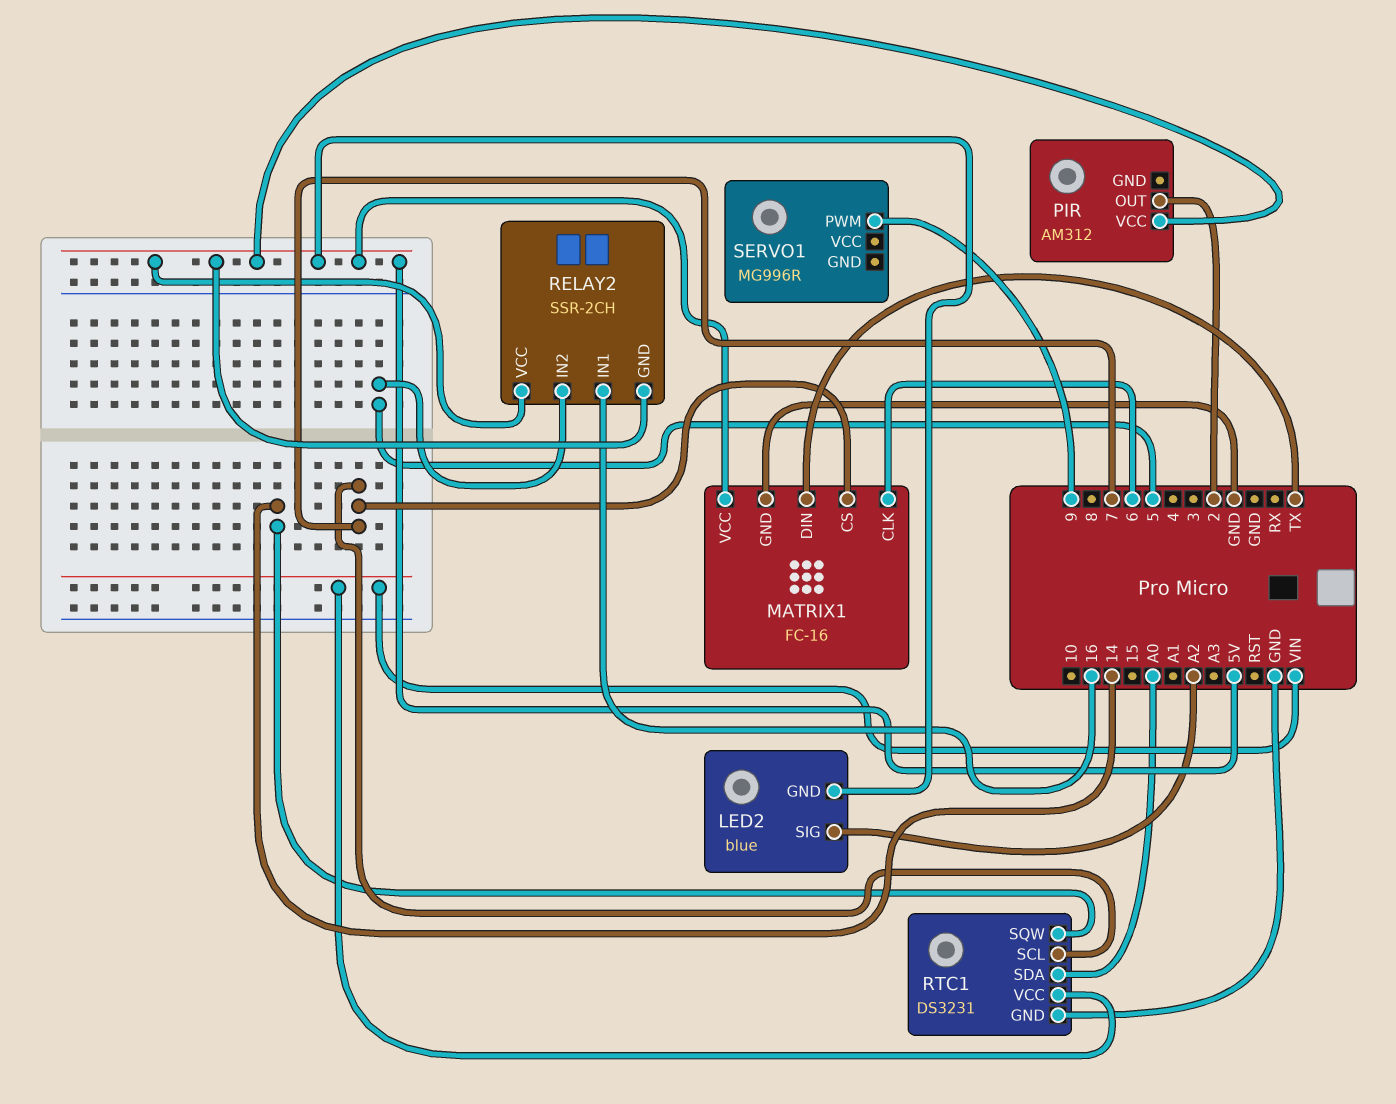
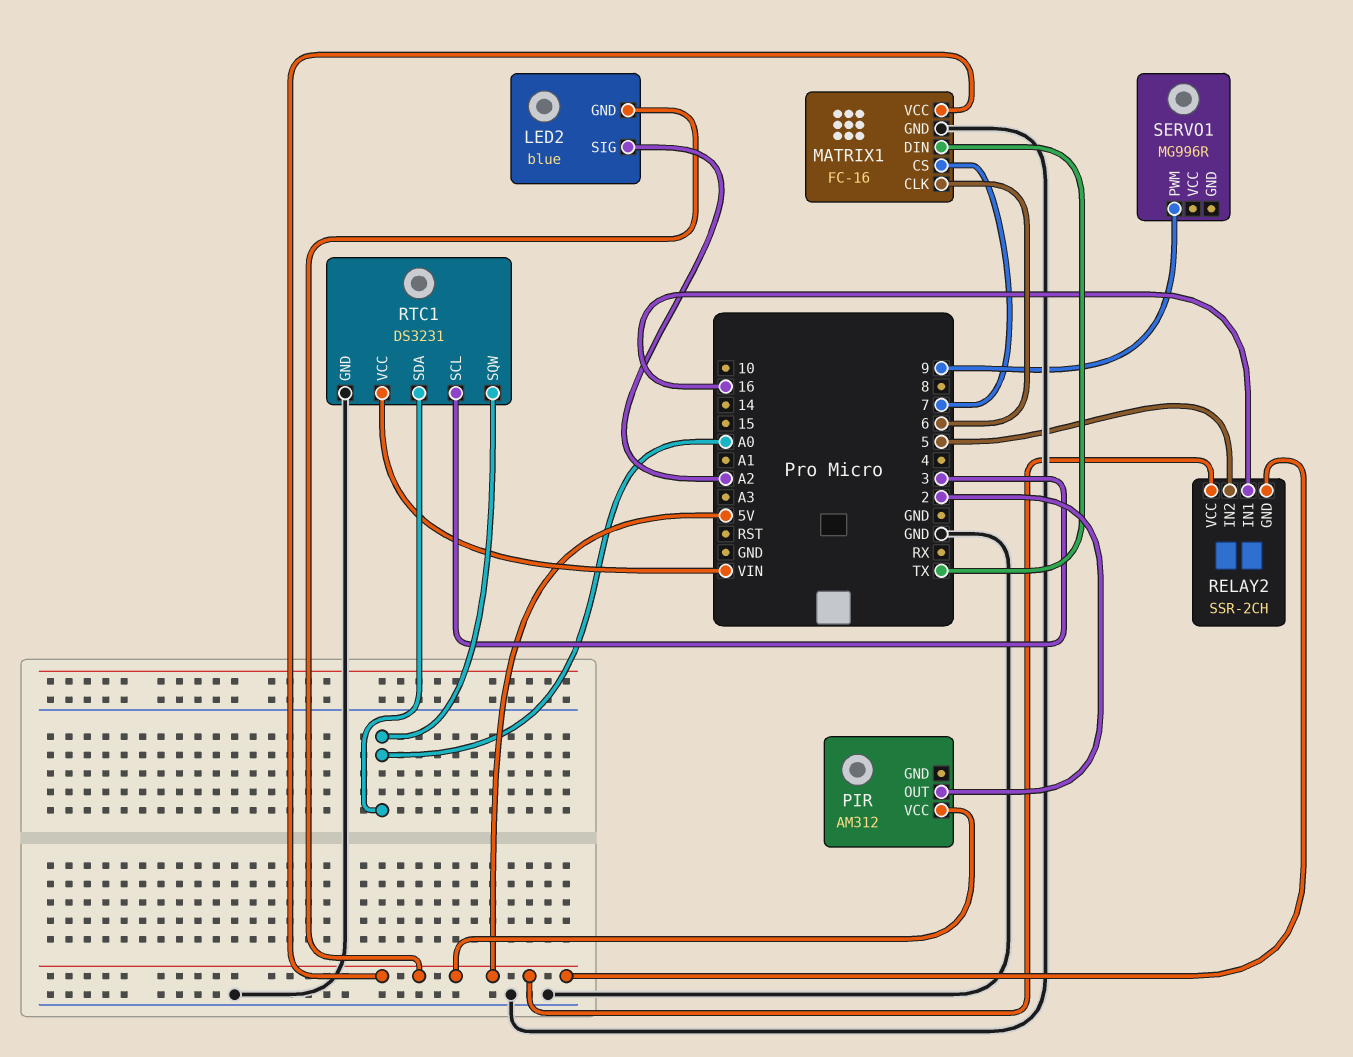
RTC1 pin SCL: 7 -> 3
RTC1 pin SQW: 14 -> A0

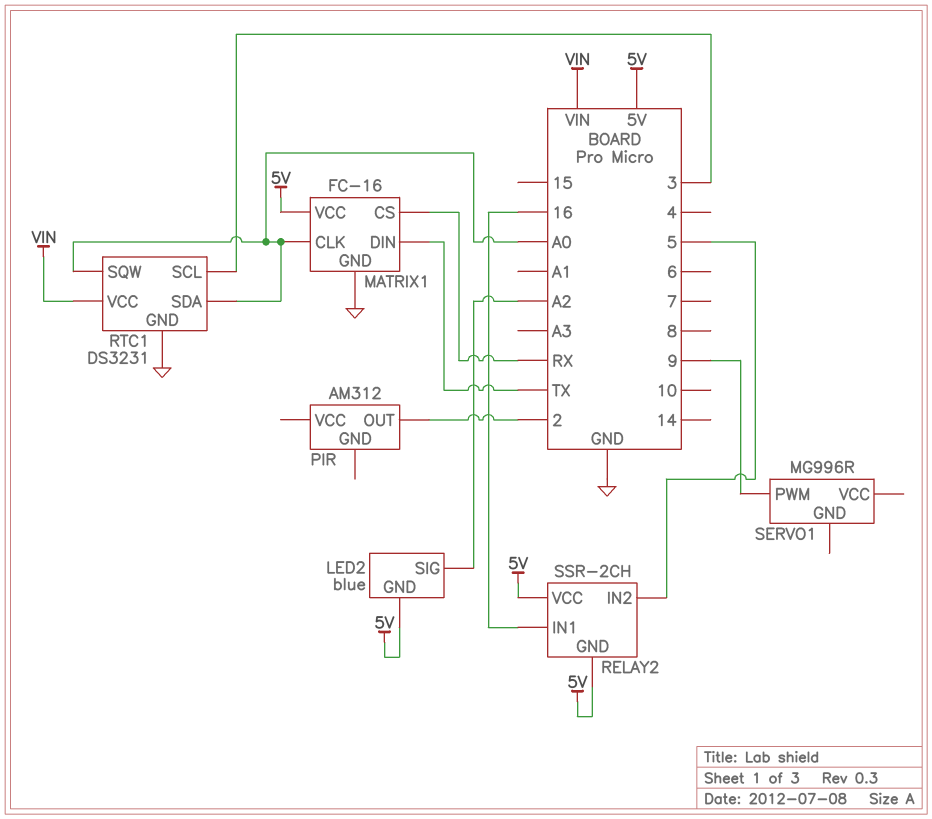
MATRIX1 pin CLK: 6 -> A0
MATRIX1 pin CS: 7 -> RX
PIR pin VCC: 5V -> none

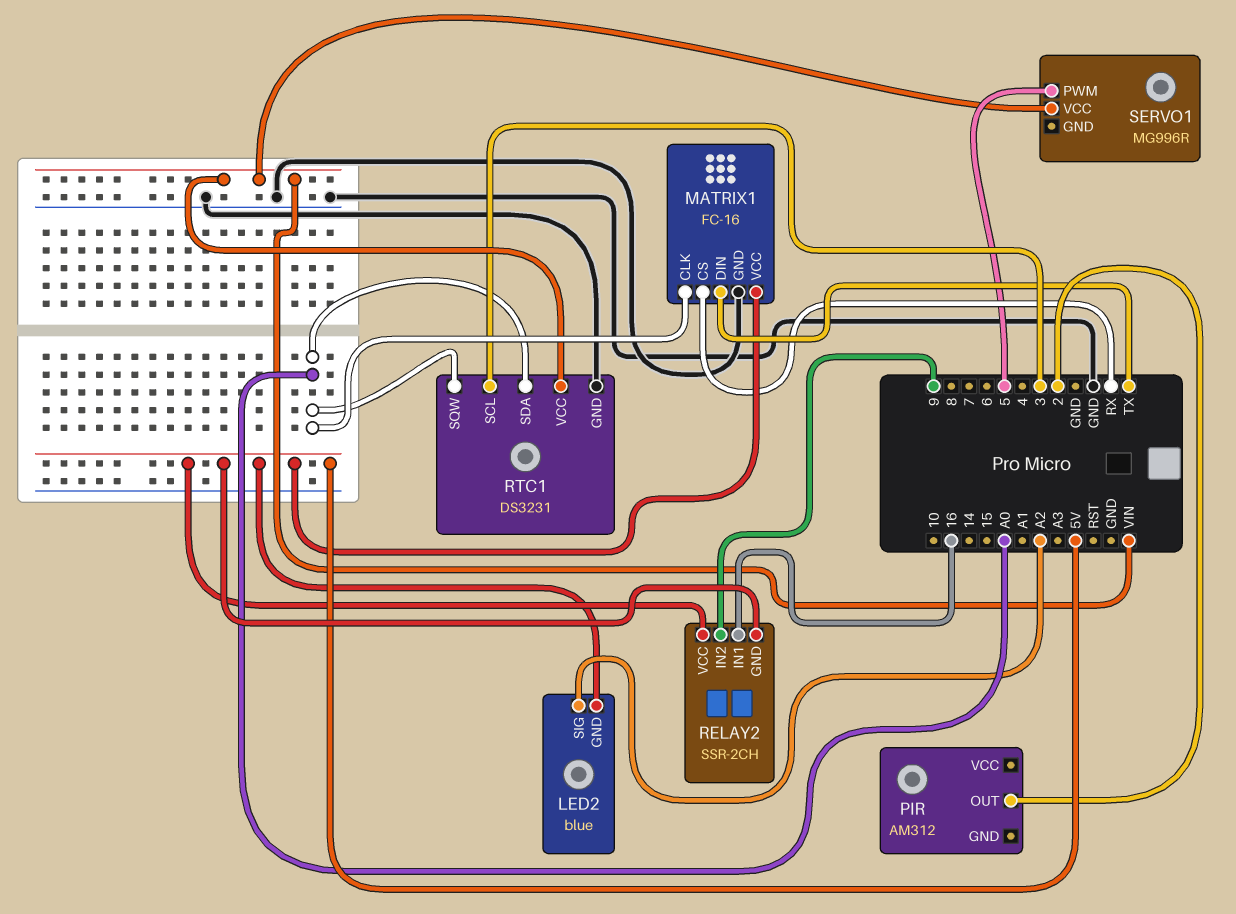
RELAY2 pin IN2: 5 -> 9
SERVO1 pin PWM: 9 -> 5
SERVO1 pin VCC: none -> VIN

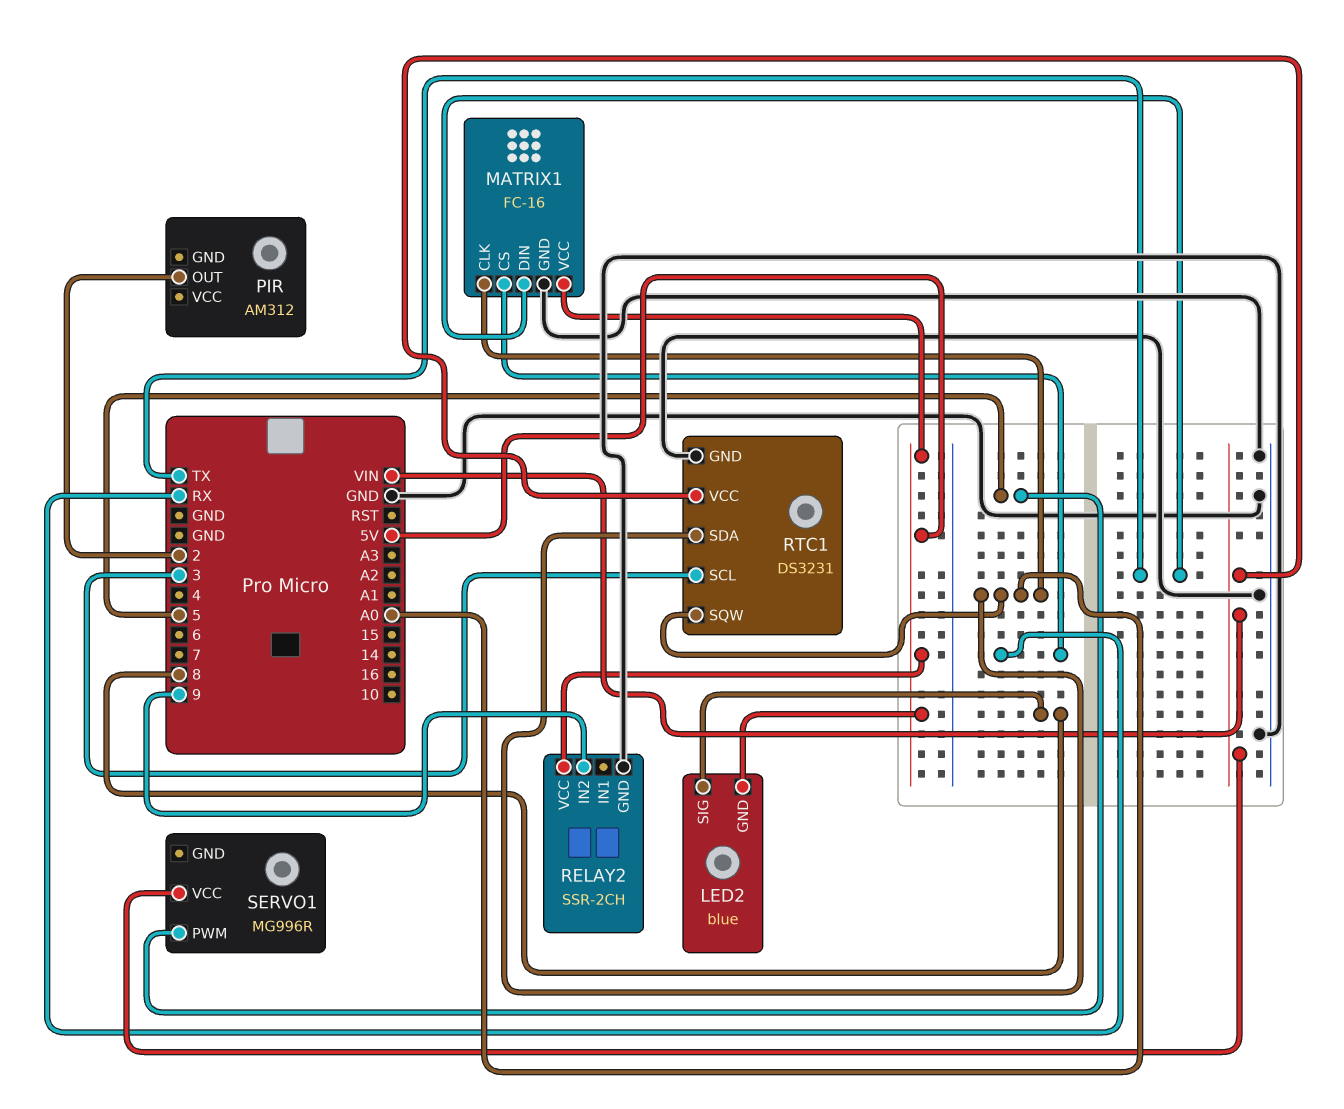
LED2 pin SIG: A2 -> 8
RELAY2 pin GND: 5V -> GND
RELAY2 pin IN1: 16 -> none

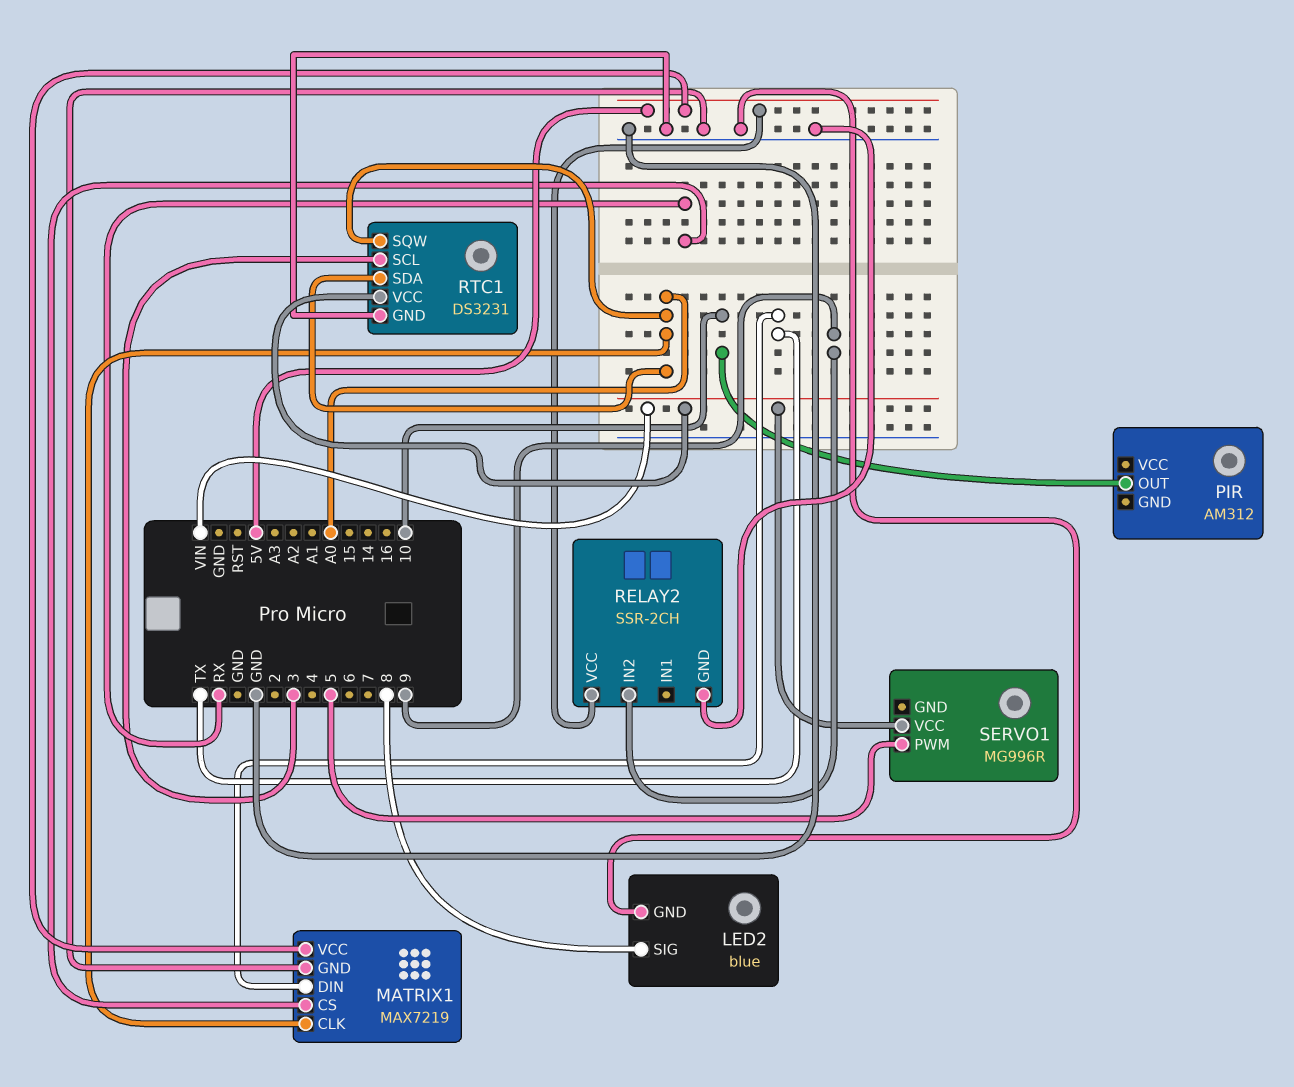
LED2 pin GND: 5V -> GND
MATRIX1: FC-16 -> MAX7219
PIR pin OUT: 2 -> 10

